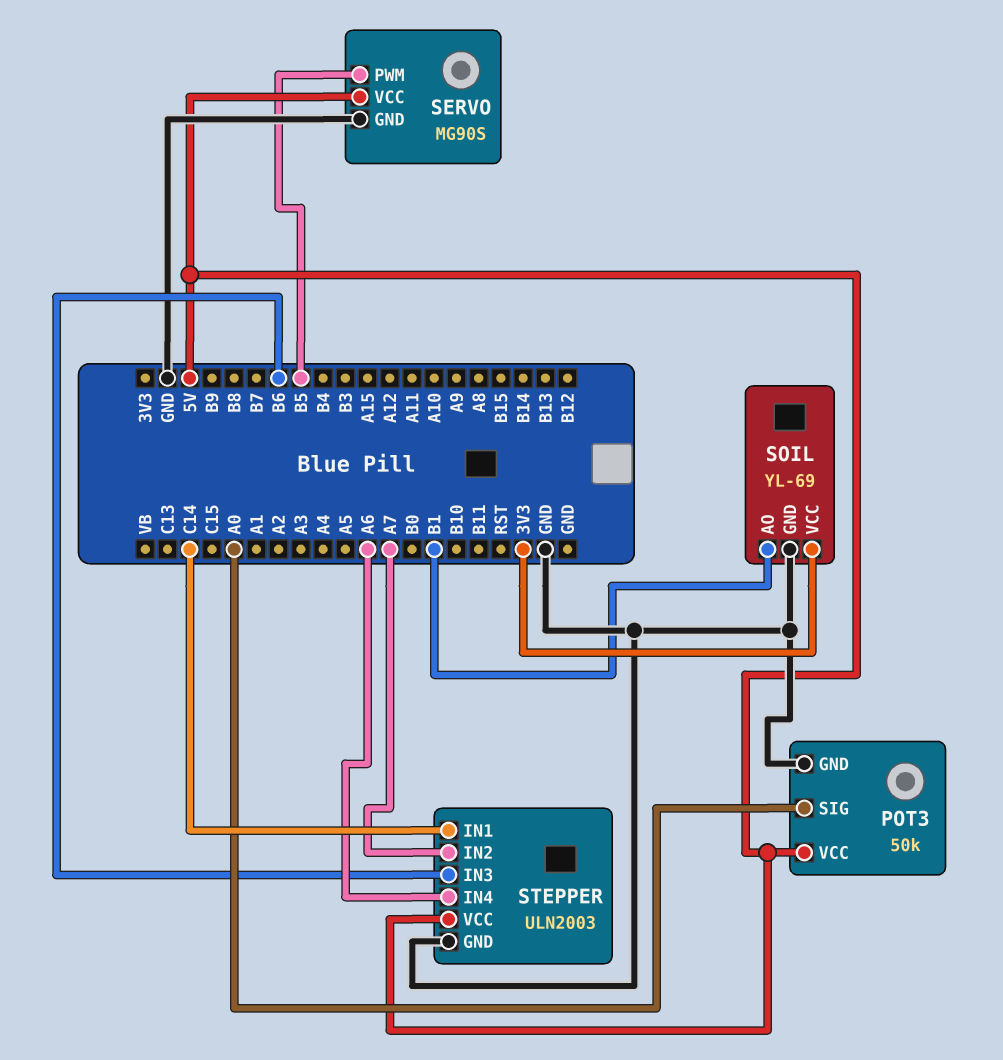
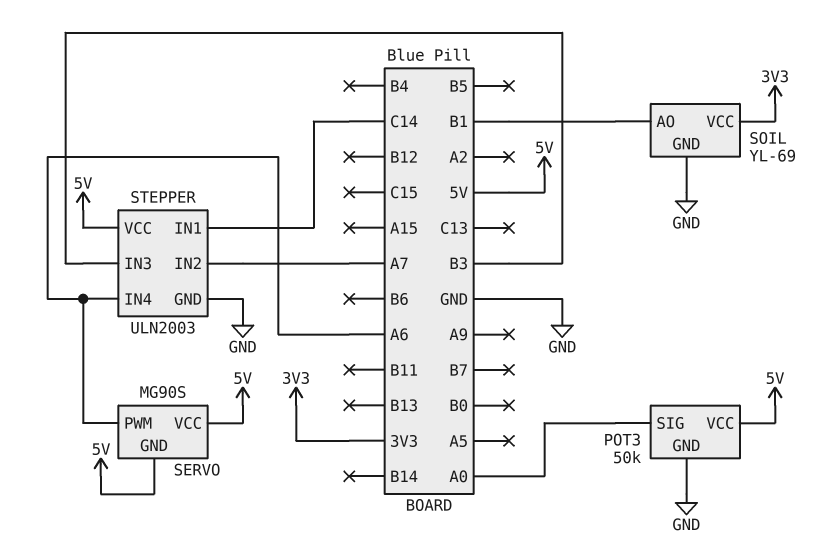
SERVO pin GND: GND -> 5V
SERVO pin PWM: B5 -> A6
STEPPER pin IN3: B6 -> B3

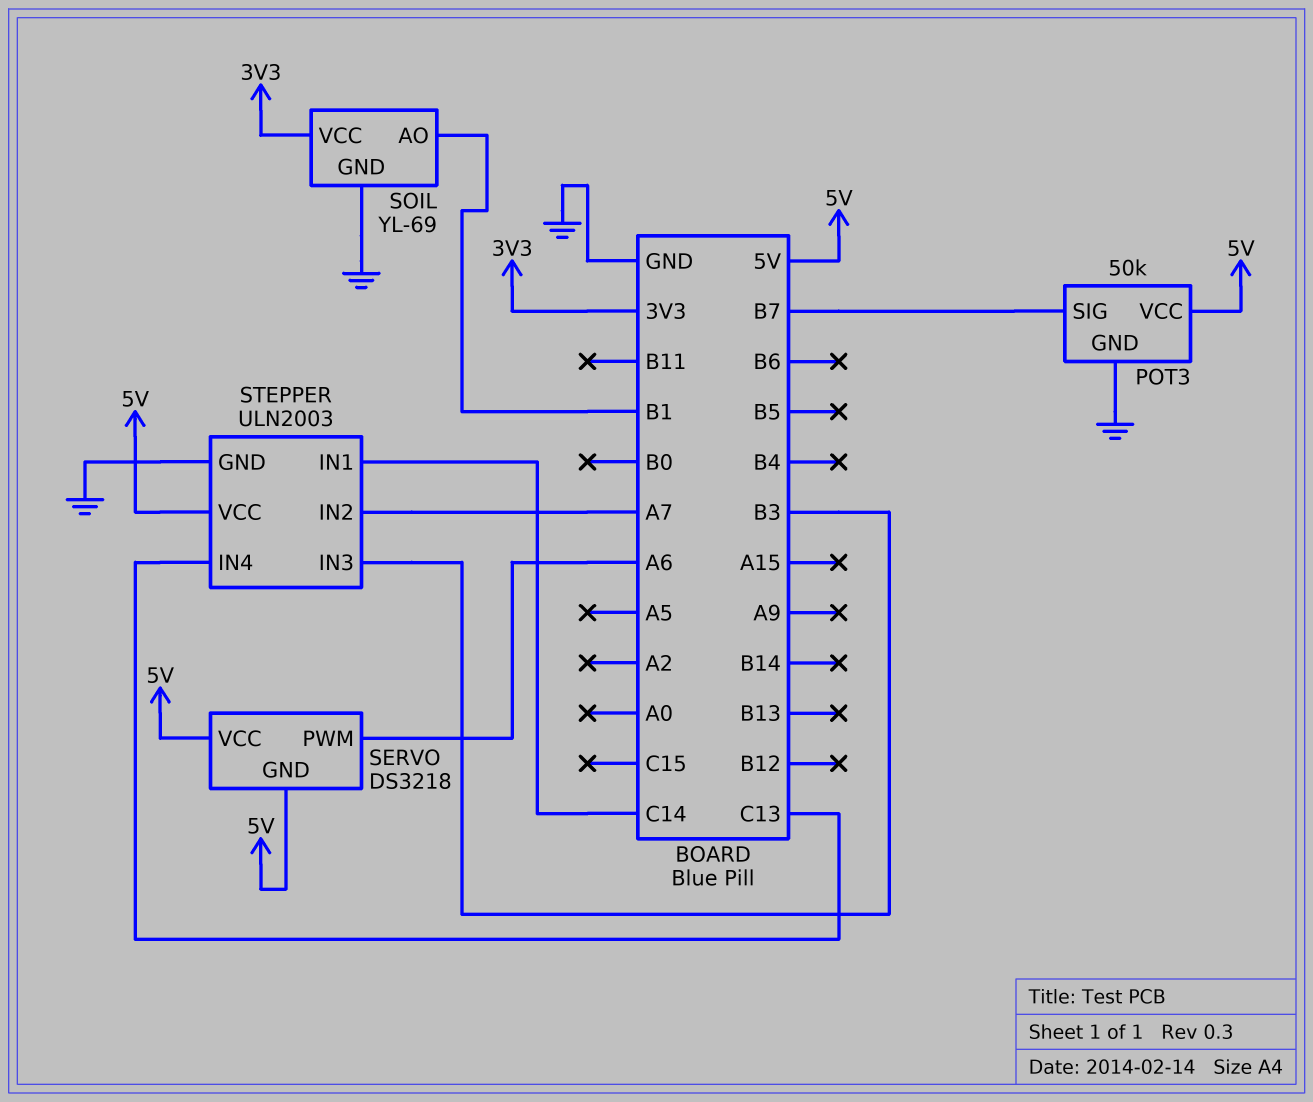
POT3 pin SIG: A0 -> B7
SERVO: MG90S -> DS3218
STEPPER pin IN4: A6 -> C13

